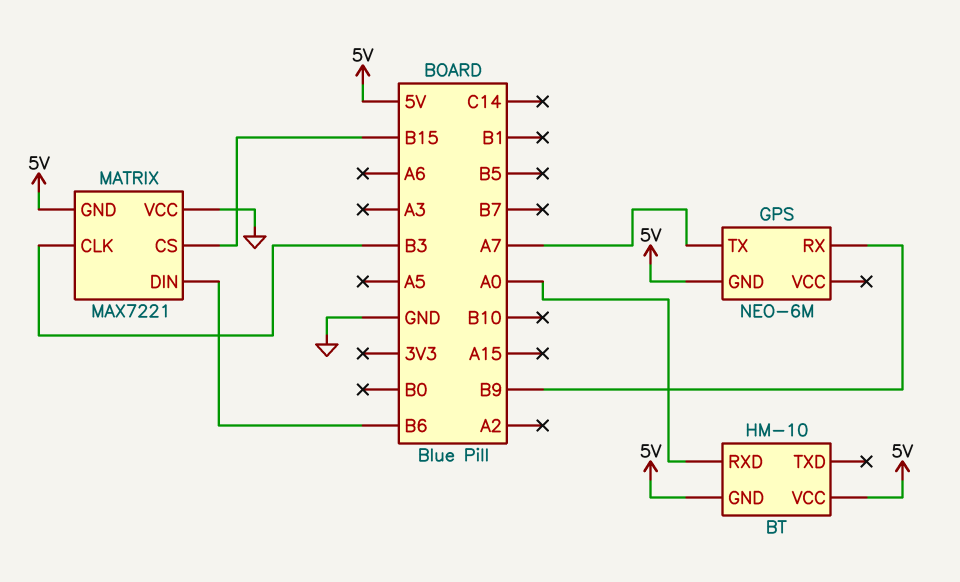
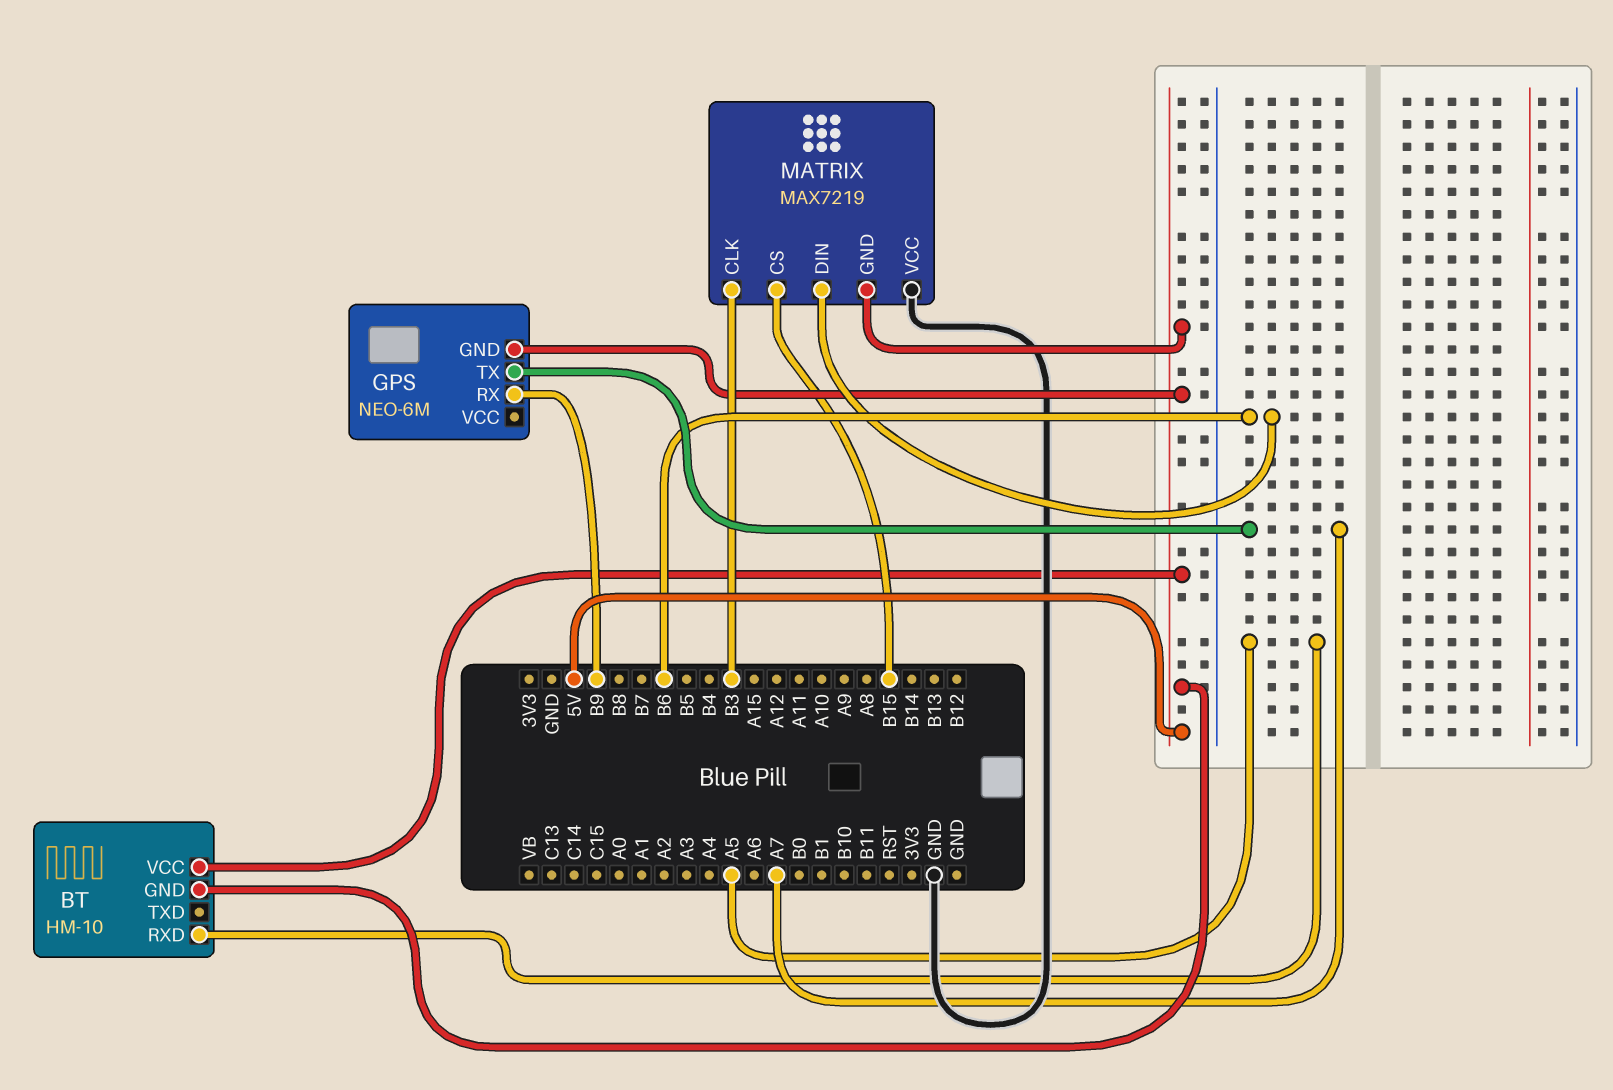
BT pin RXD: A0 -> A5
MATRIX: MAX7221 -> MAX7219

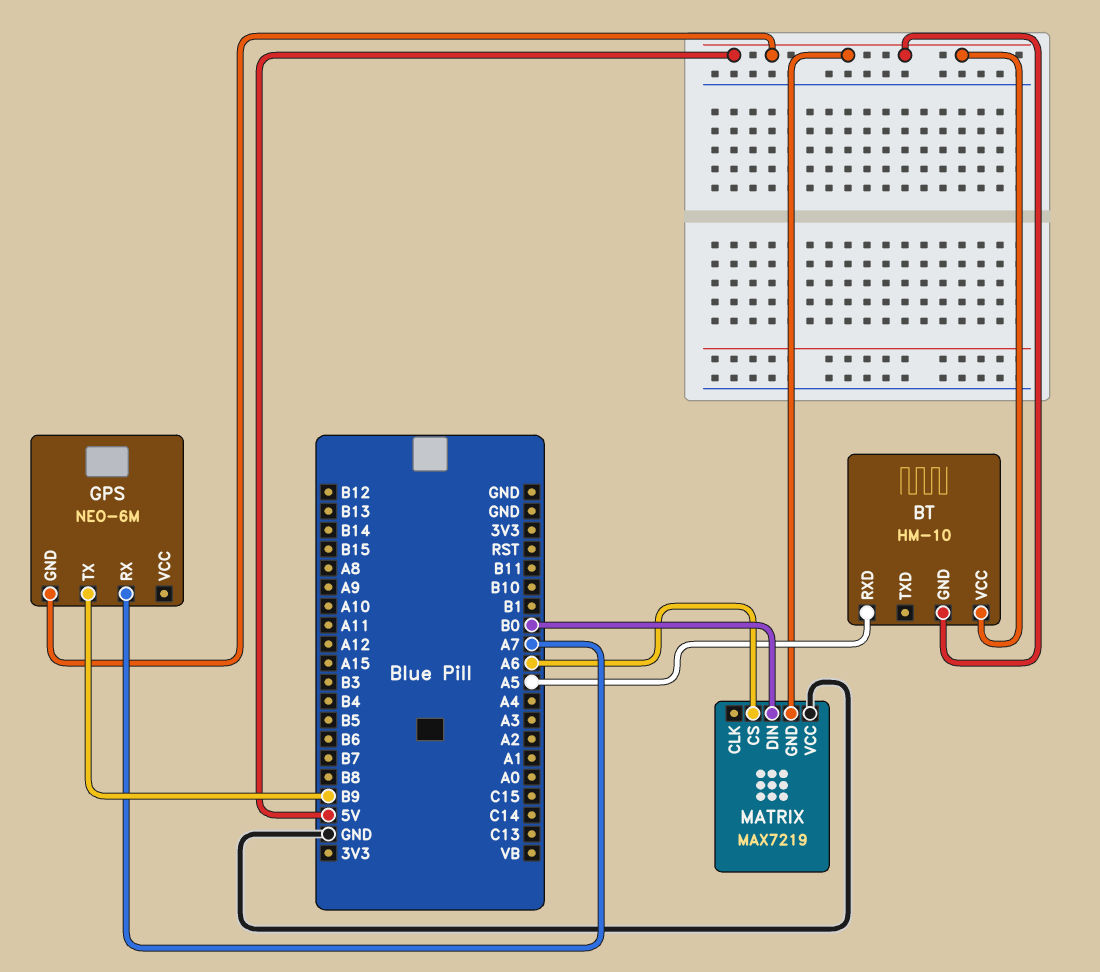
GPS pin RX: B9 -> A7
GPS pin TX: A7 -> B9
MATRIX pin CLK: B3 -> none
MATRIX pin CS: B15 -> A6
MATRIX pin DIN: B6 -> B0

